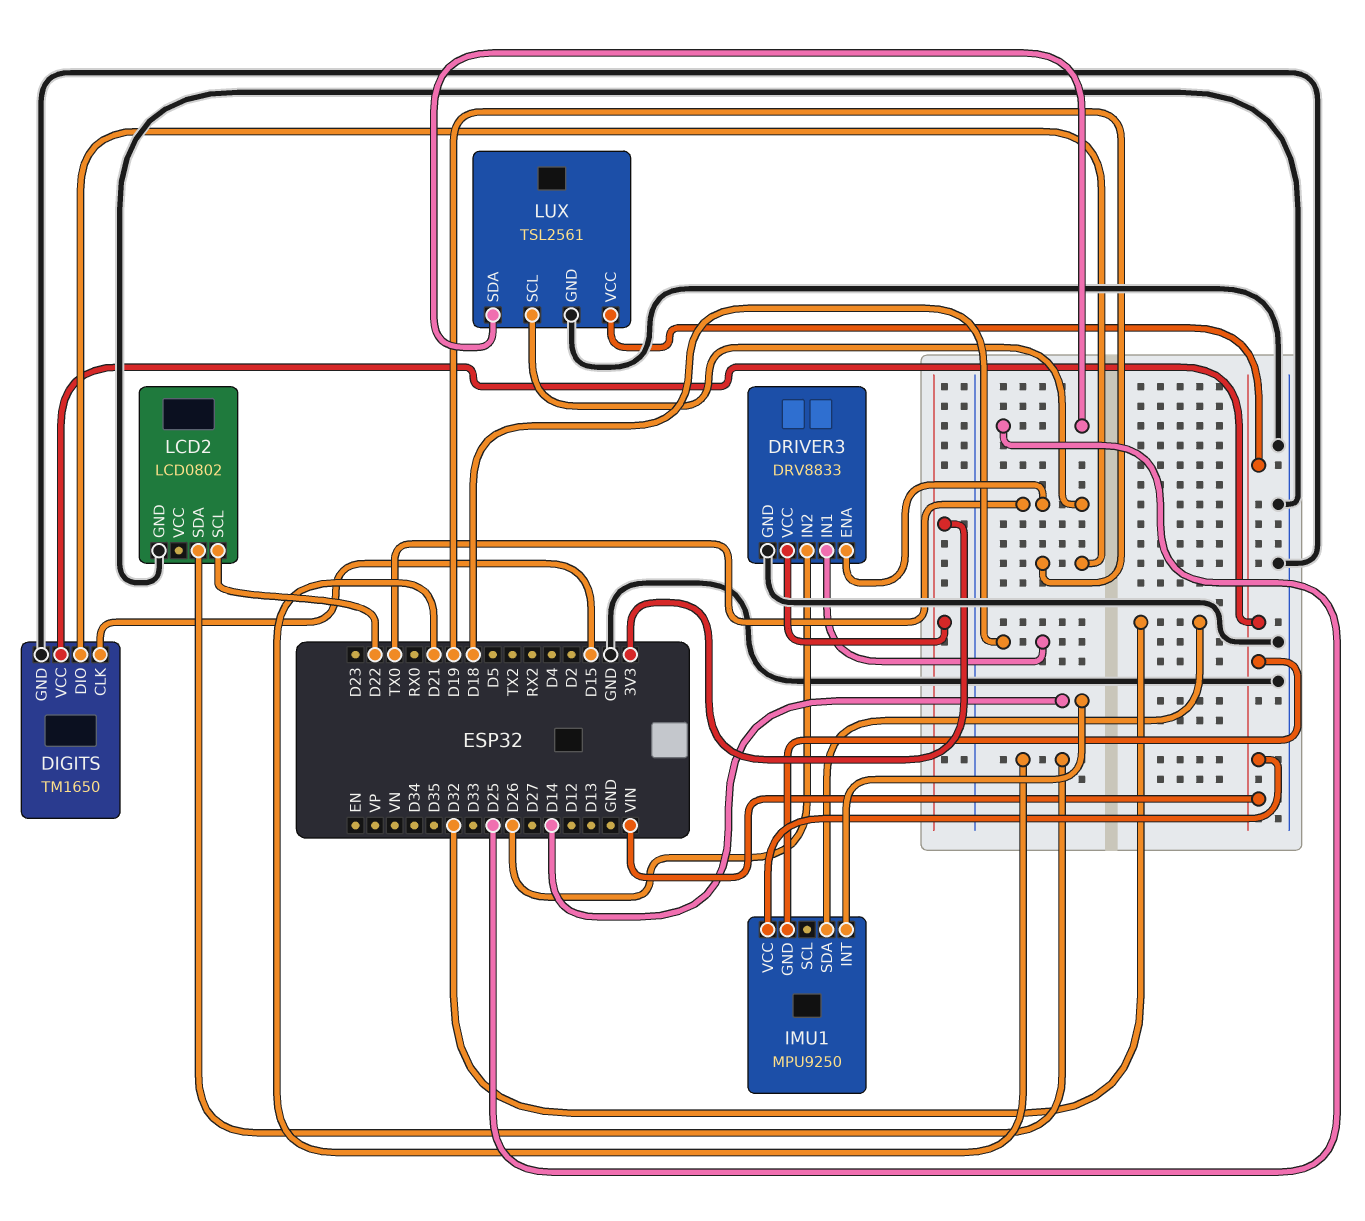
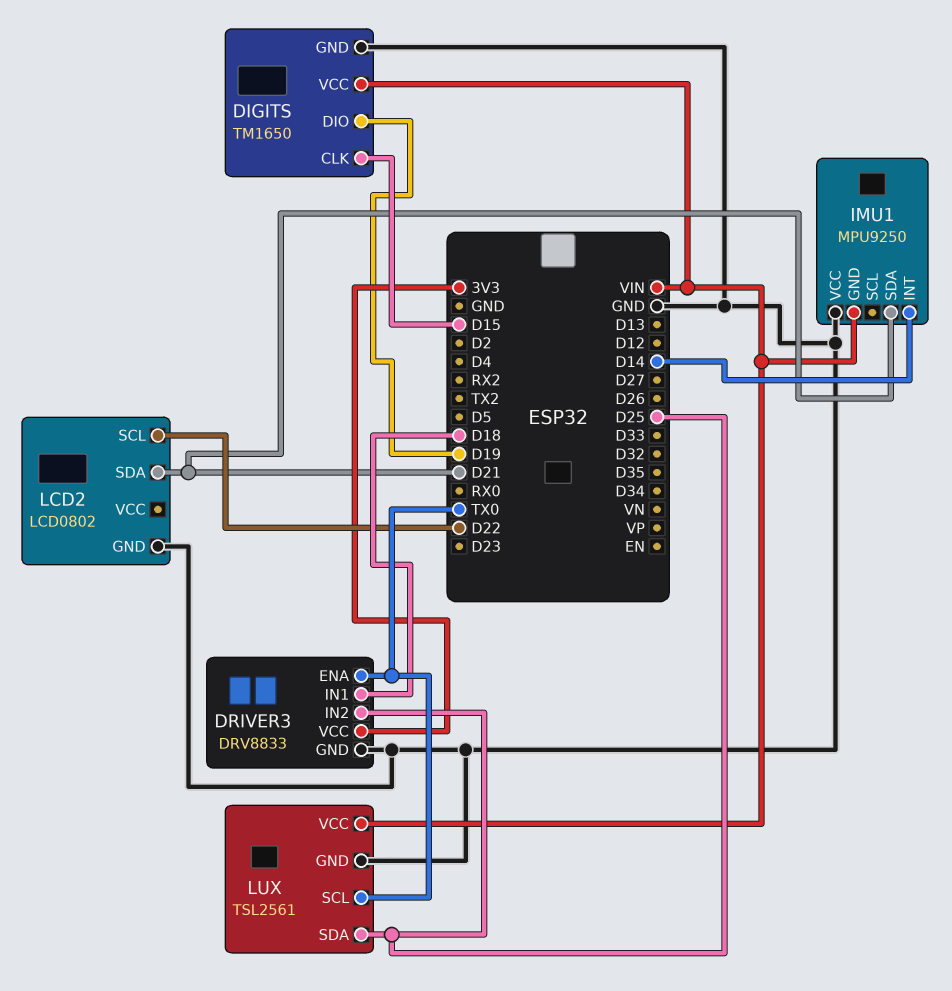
DRIVER3 pin IN2: D26 -> D25
IMU1 pin SDA: D32 -> D21
IMU1 pin VCC: VIN -> GND

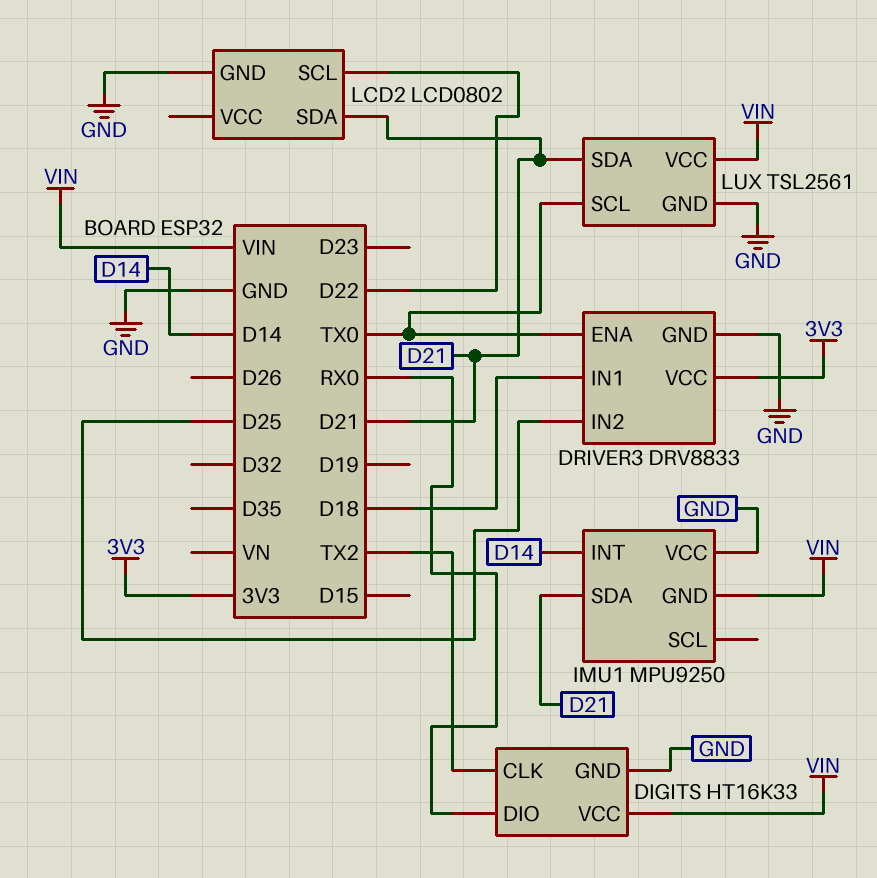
DIGITS: TM1650 -> HT16K33
DIGITS pin CLK: D15 -> TX2
DIGITS pin DIO: D19 -> RX0
LUX pin SDA: D25 -> D21

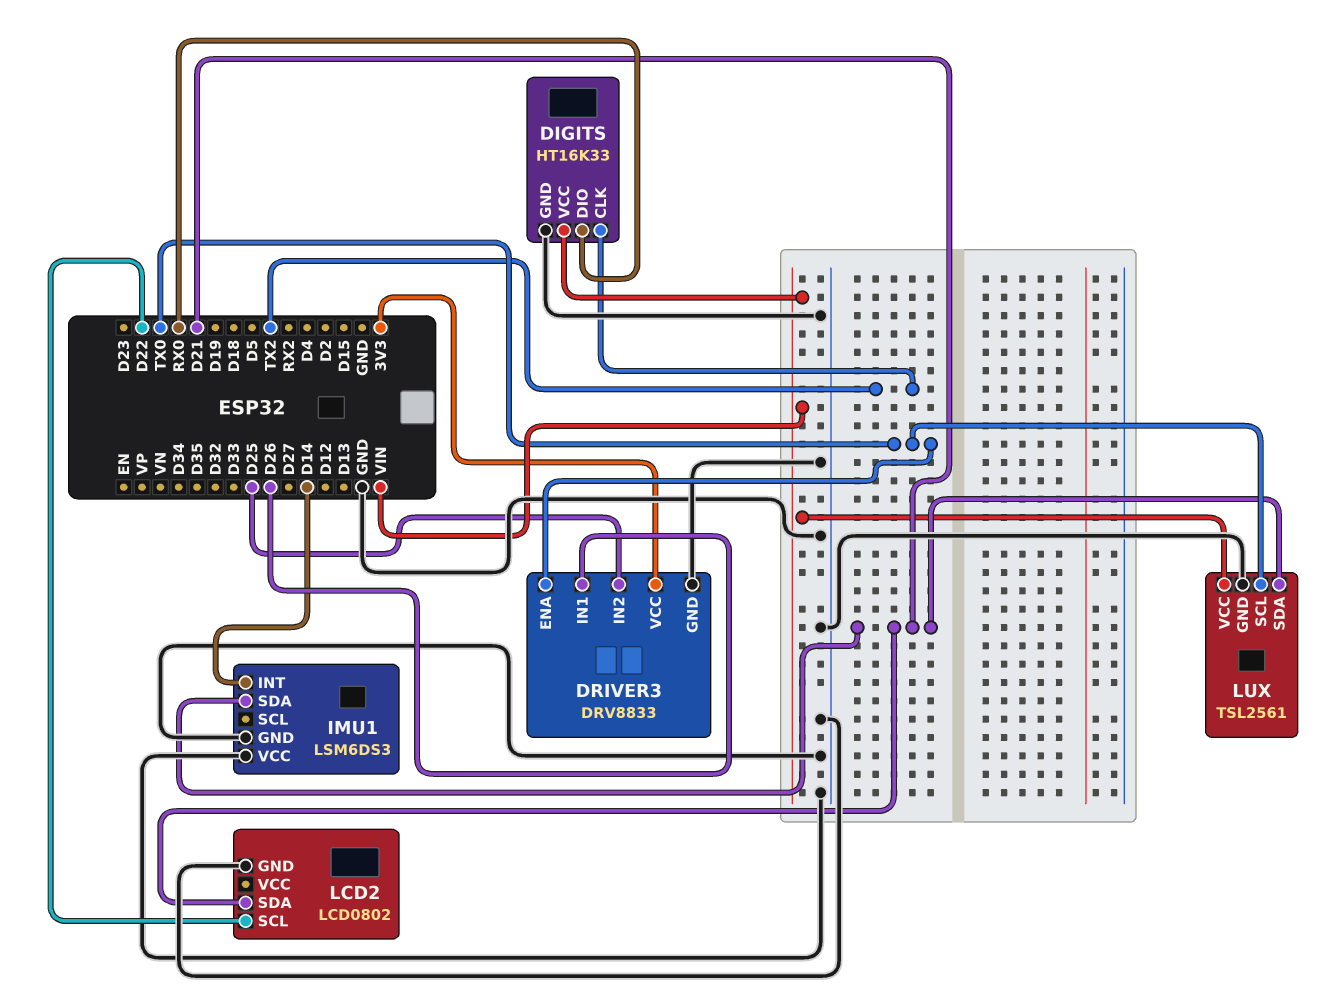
DRIVER3 pin IN1: D18 -> D26
IMU1: MPU9250 -> LSM6DS3
IMU1 pin GND: VIN -> GND

